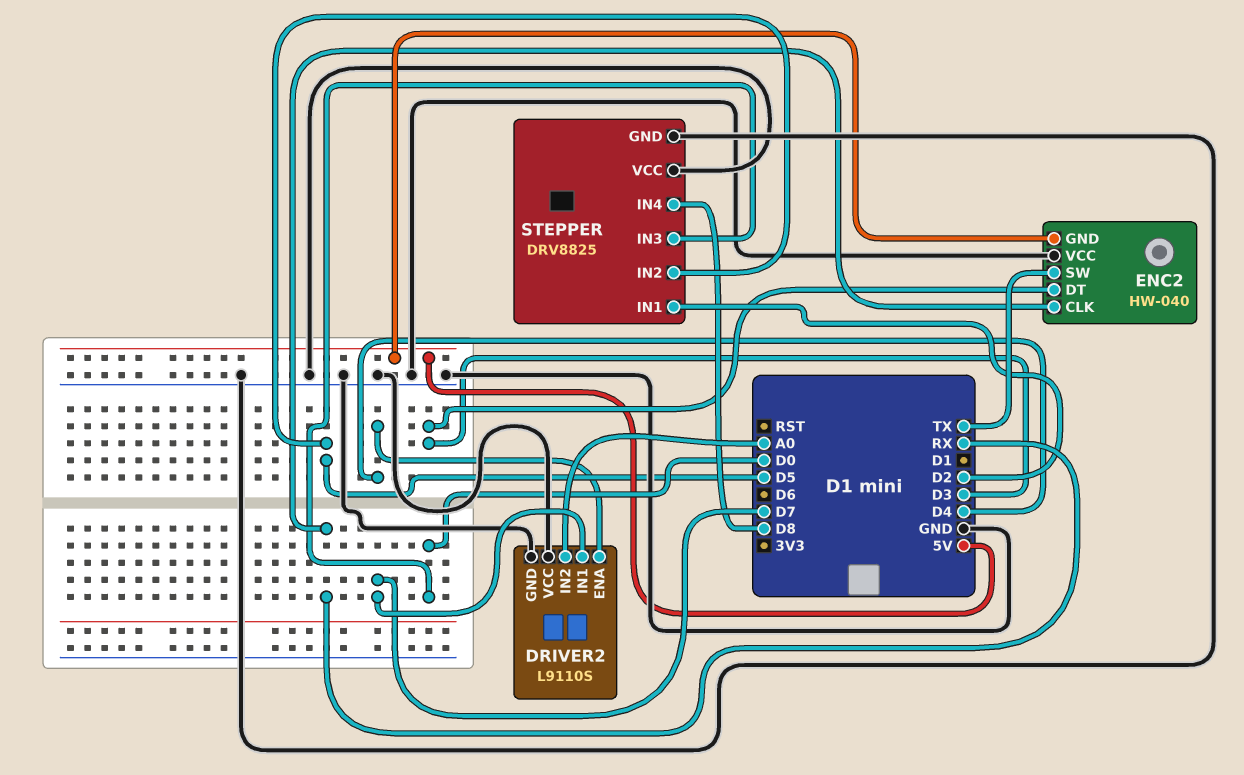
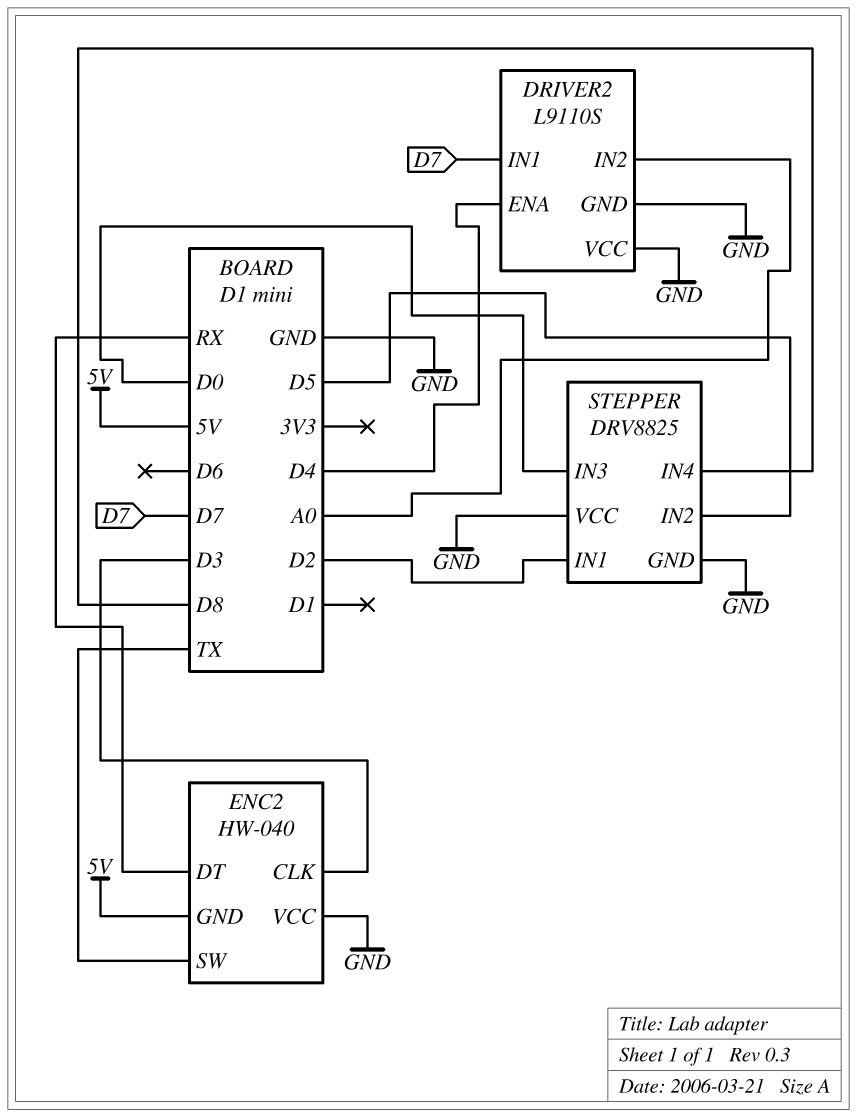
ENC2 pin CLK: RX -> D3
ENC2 pin DT: D3 -> RX

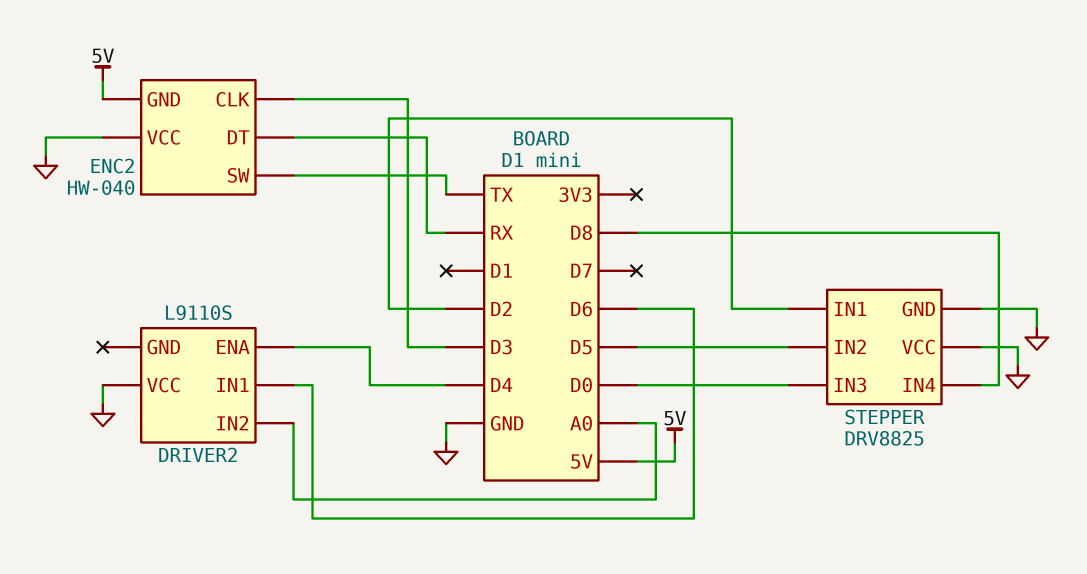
DRIVER2 pin GND: GND -> none
DRIVER2 pin IN1: D7 -> D6

